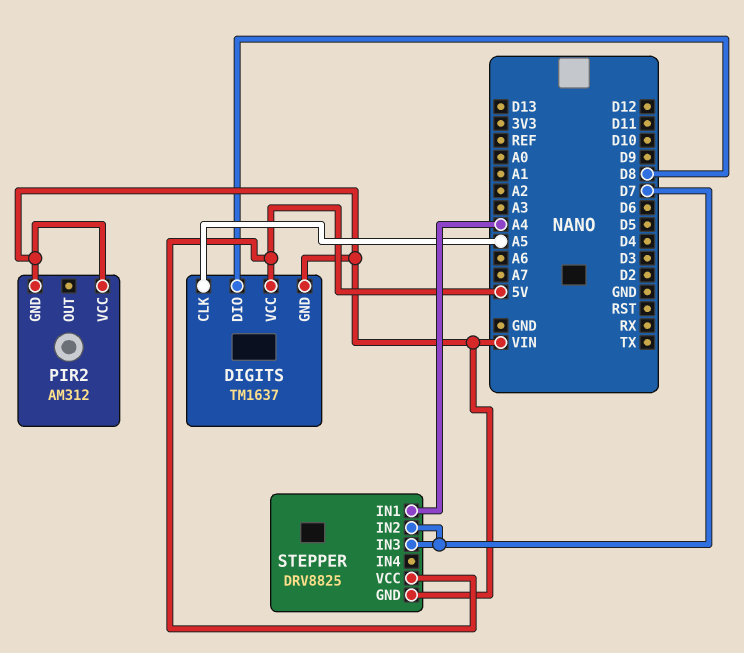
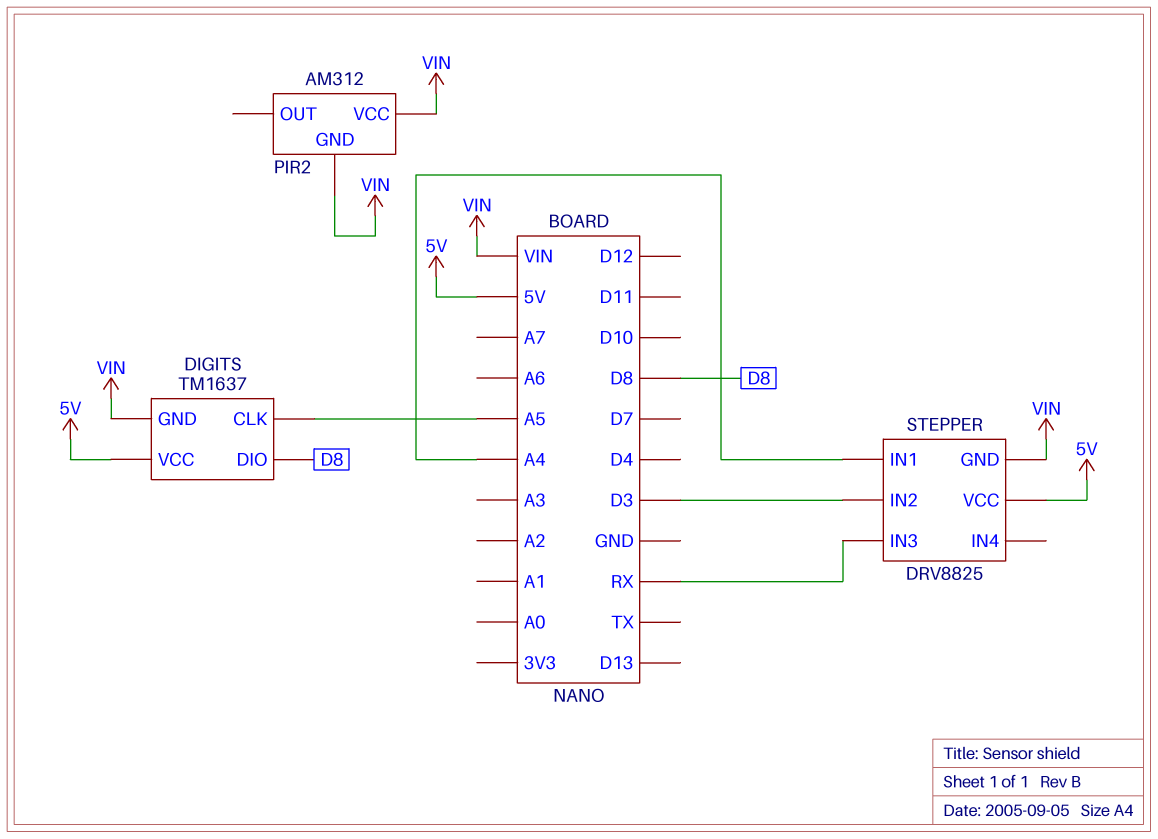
STEPPER pin IN2: D7 -> D3
STEPPER pin IN3: D7 -> RX

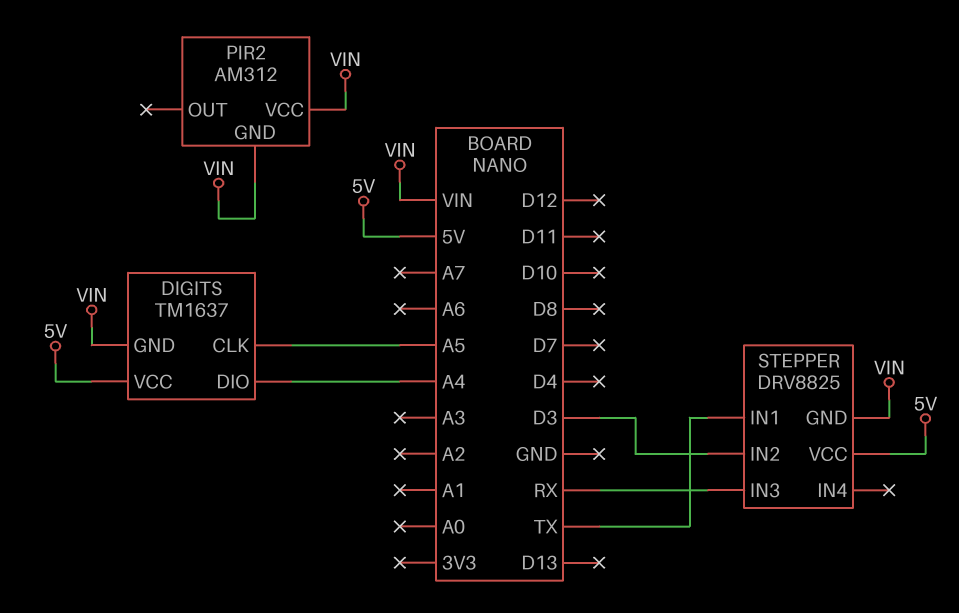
DIGITS pin DIO: D8 -> A4
STEPPER pin IN1: A4 -> TX

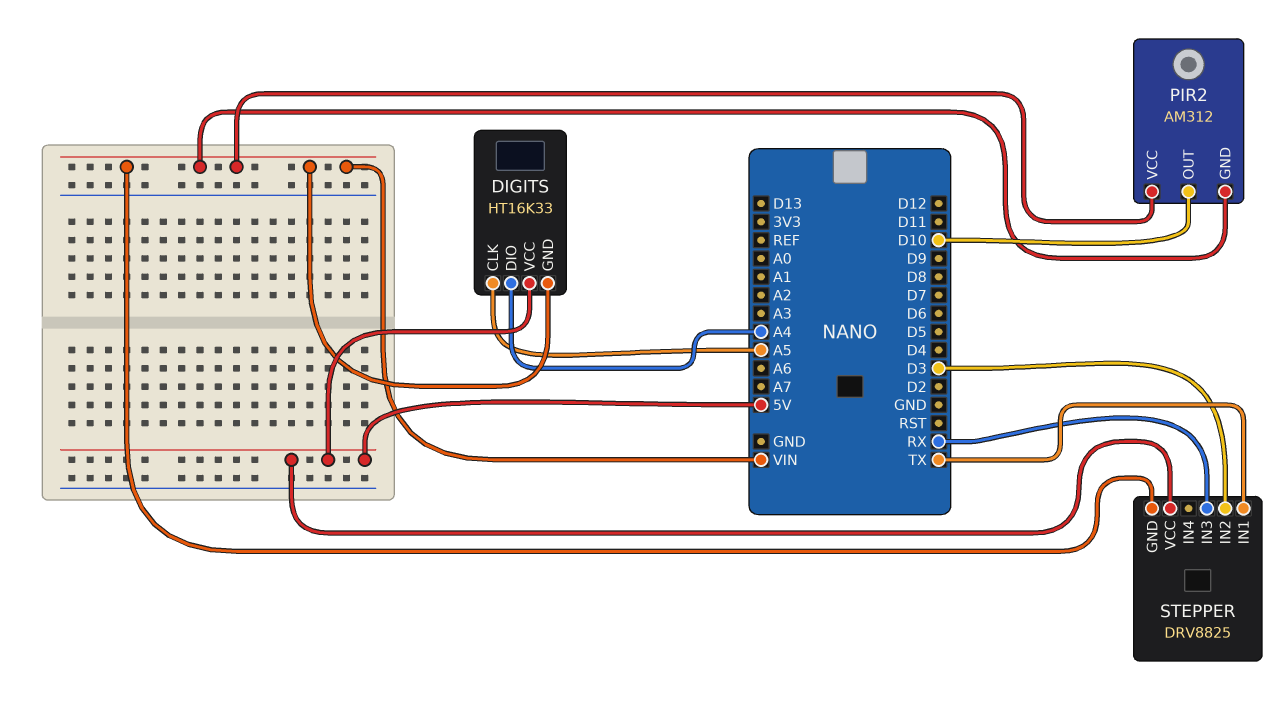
DIGITS: TM1637 -> HT16K33
PIR2 pin OUT: none -> D10

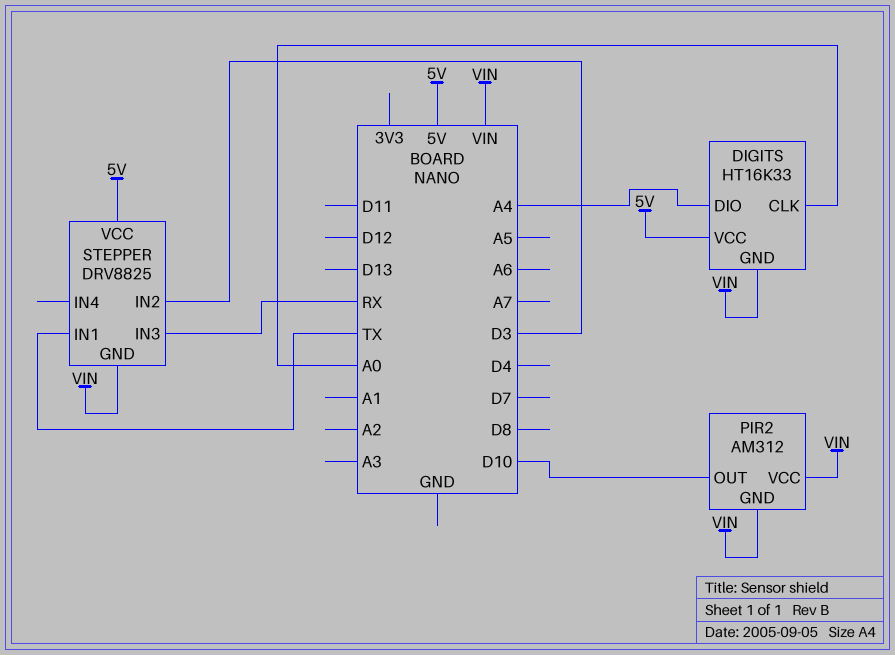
DIGITS pin CLK: A5 -> A0

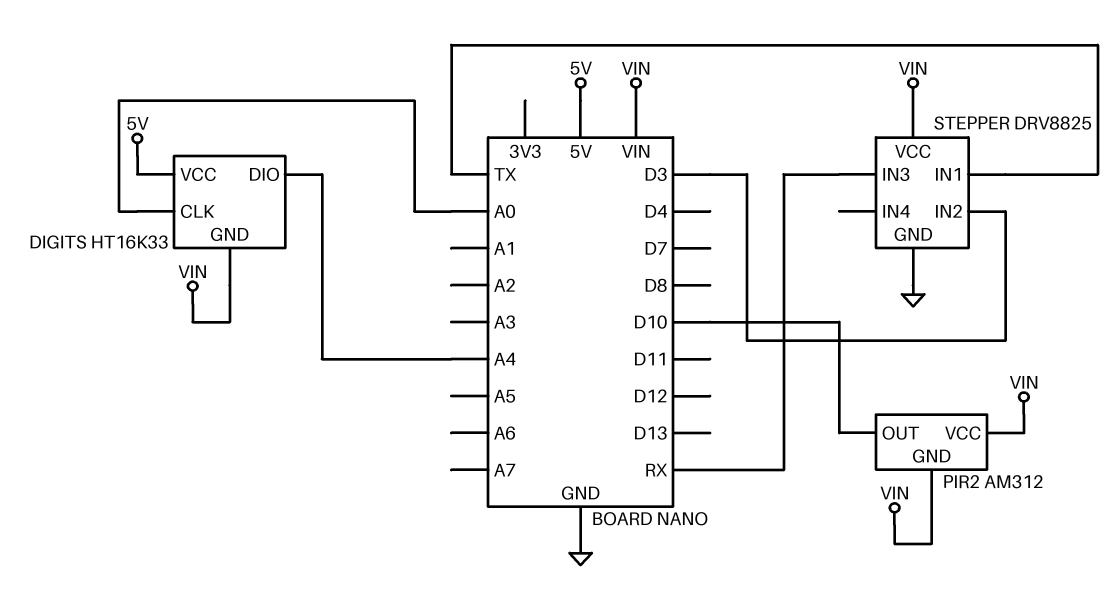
STEPPER pin GND: VIN -> GND
STEPPER pin VCC: 5V -> VIN

